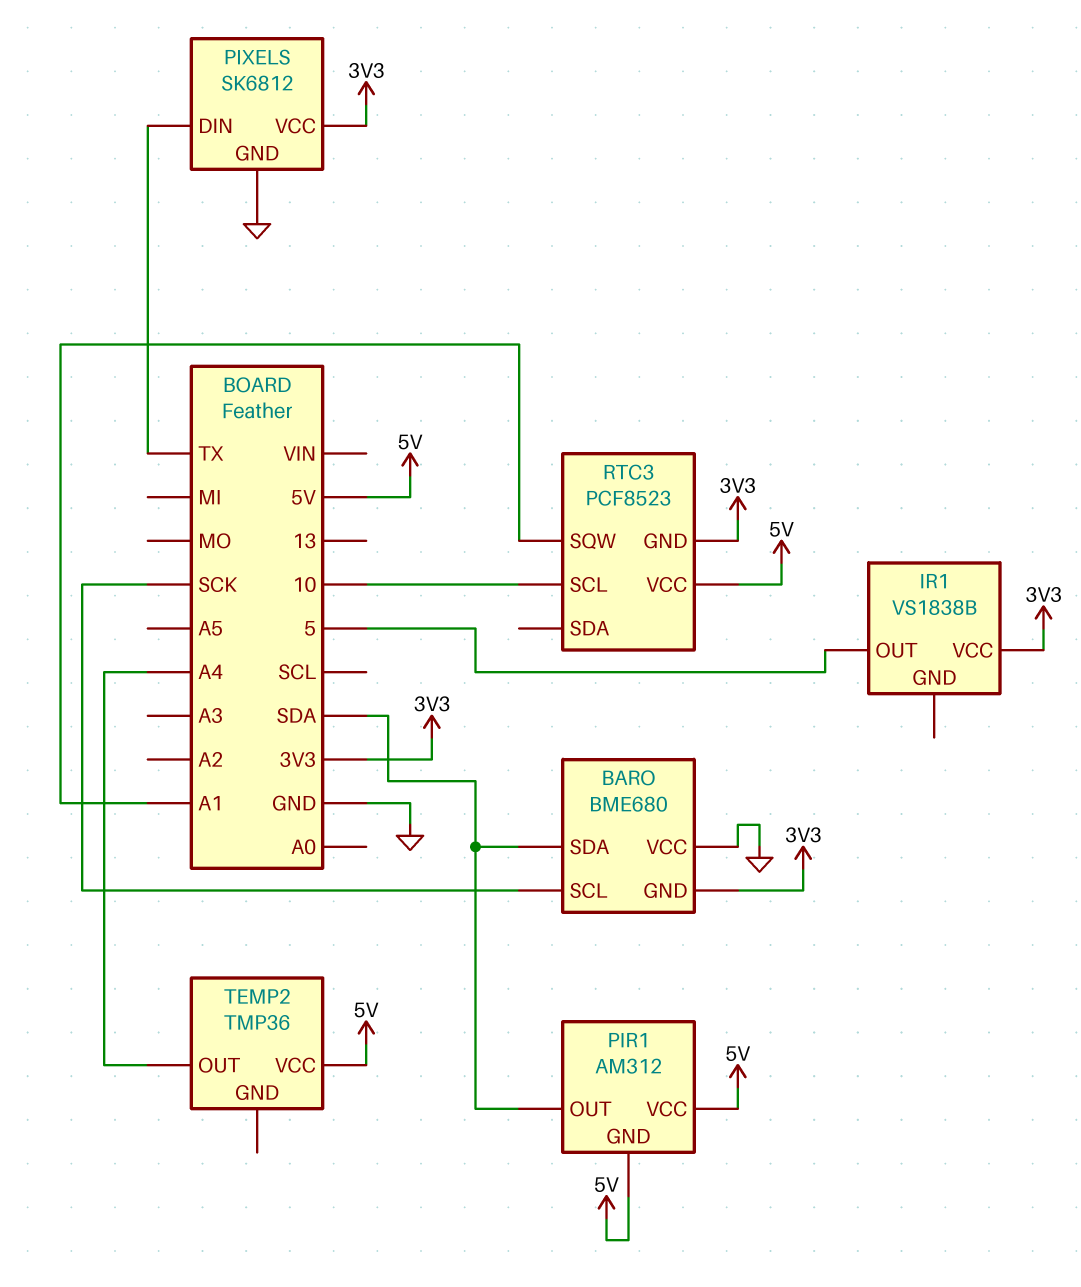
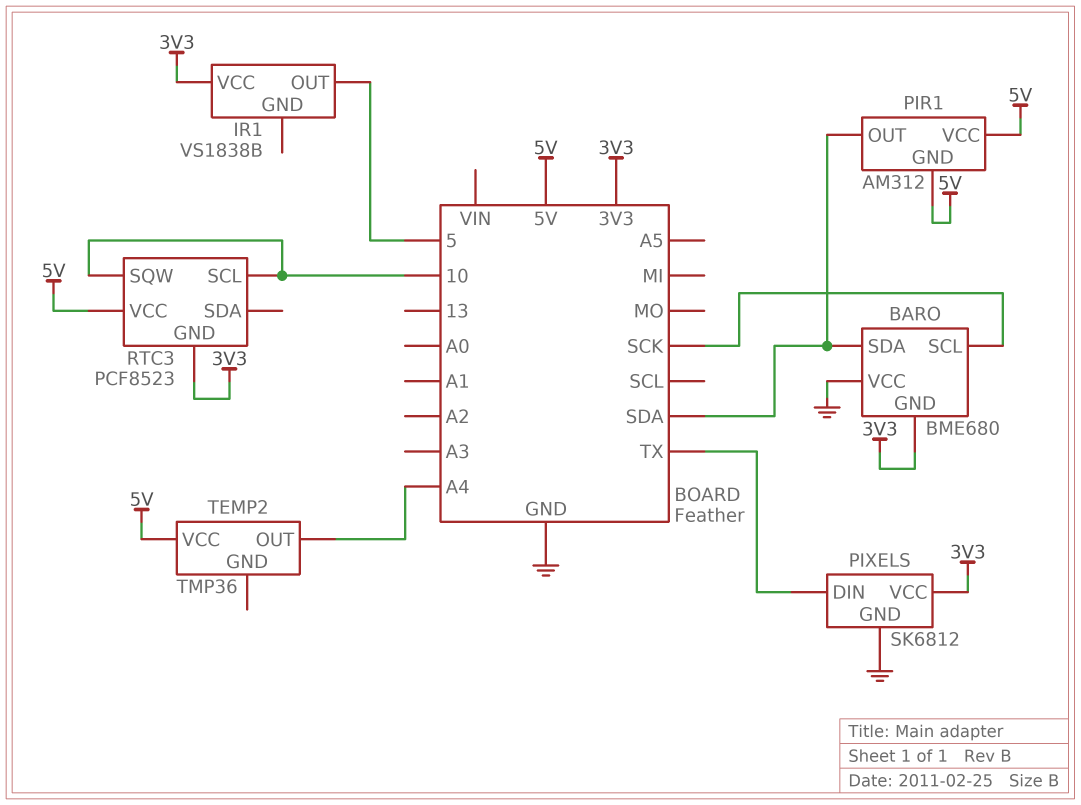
RTC3 pin SQW: A1 -> 10

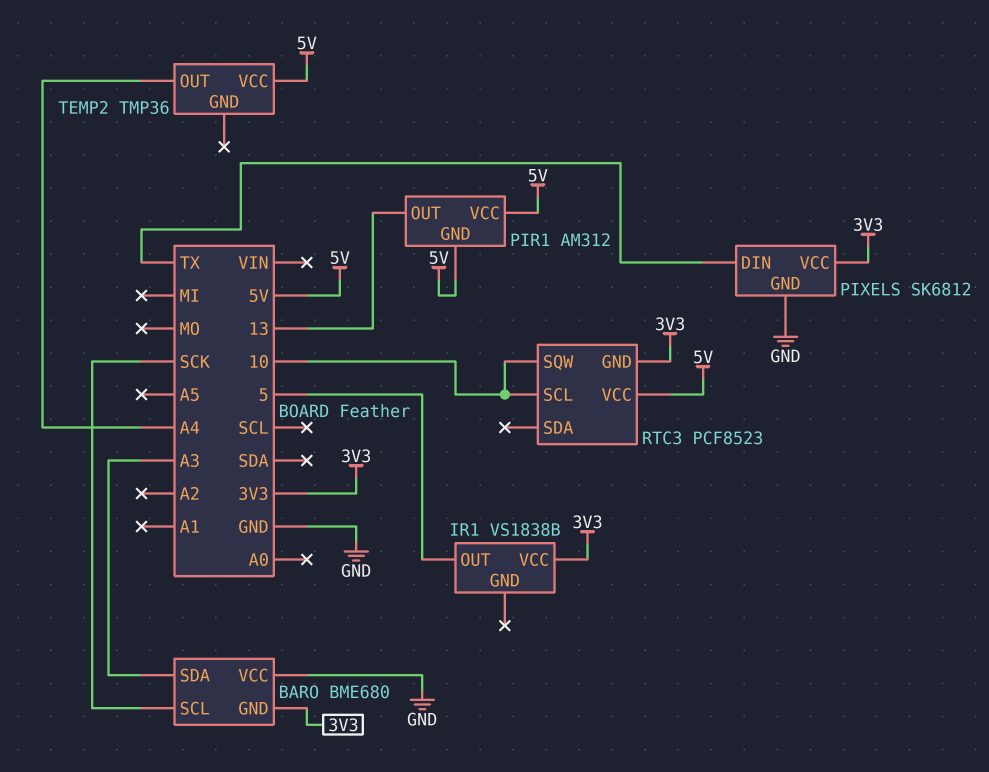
BARO pin SDA: SDA -> A3
PIR1 pin OUT: SDA -> 13

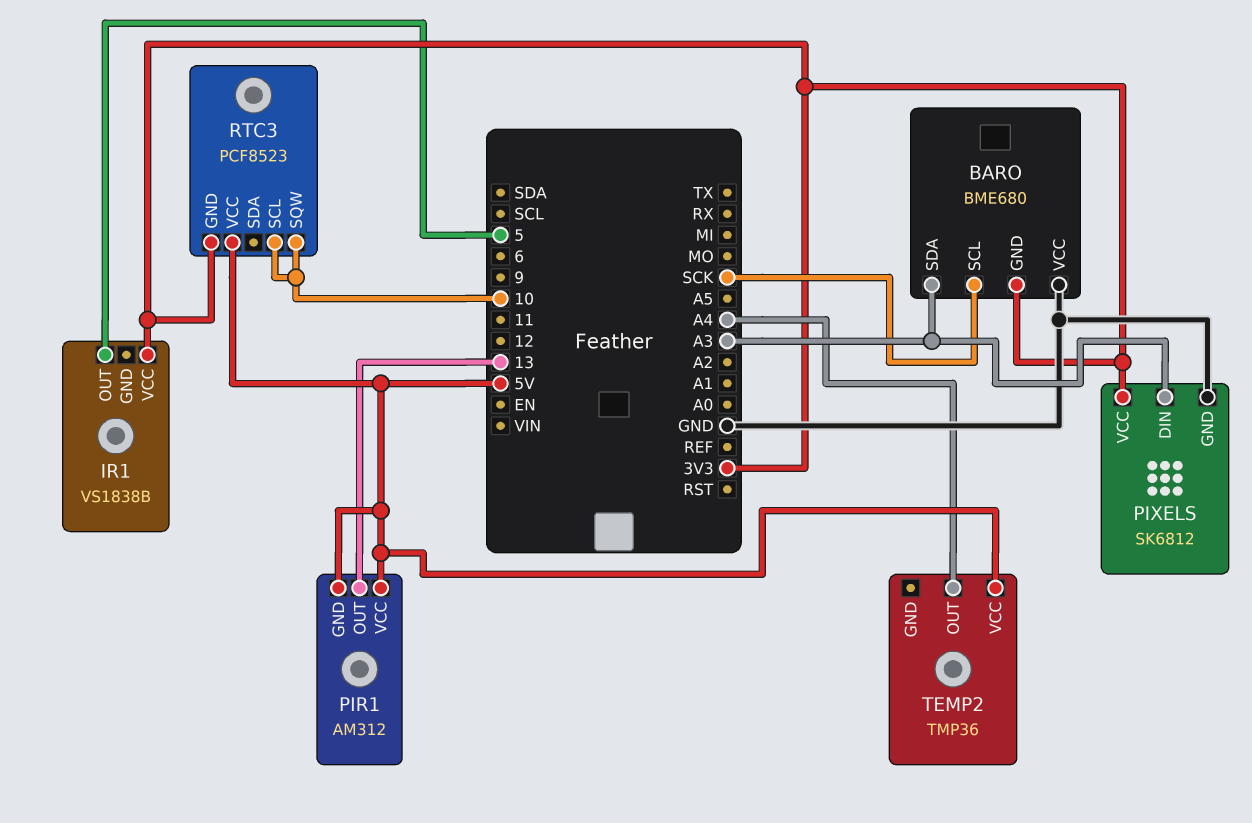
PIXELS pin DIN: TX -> A3

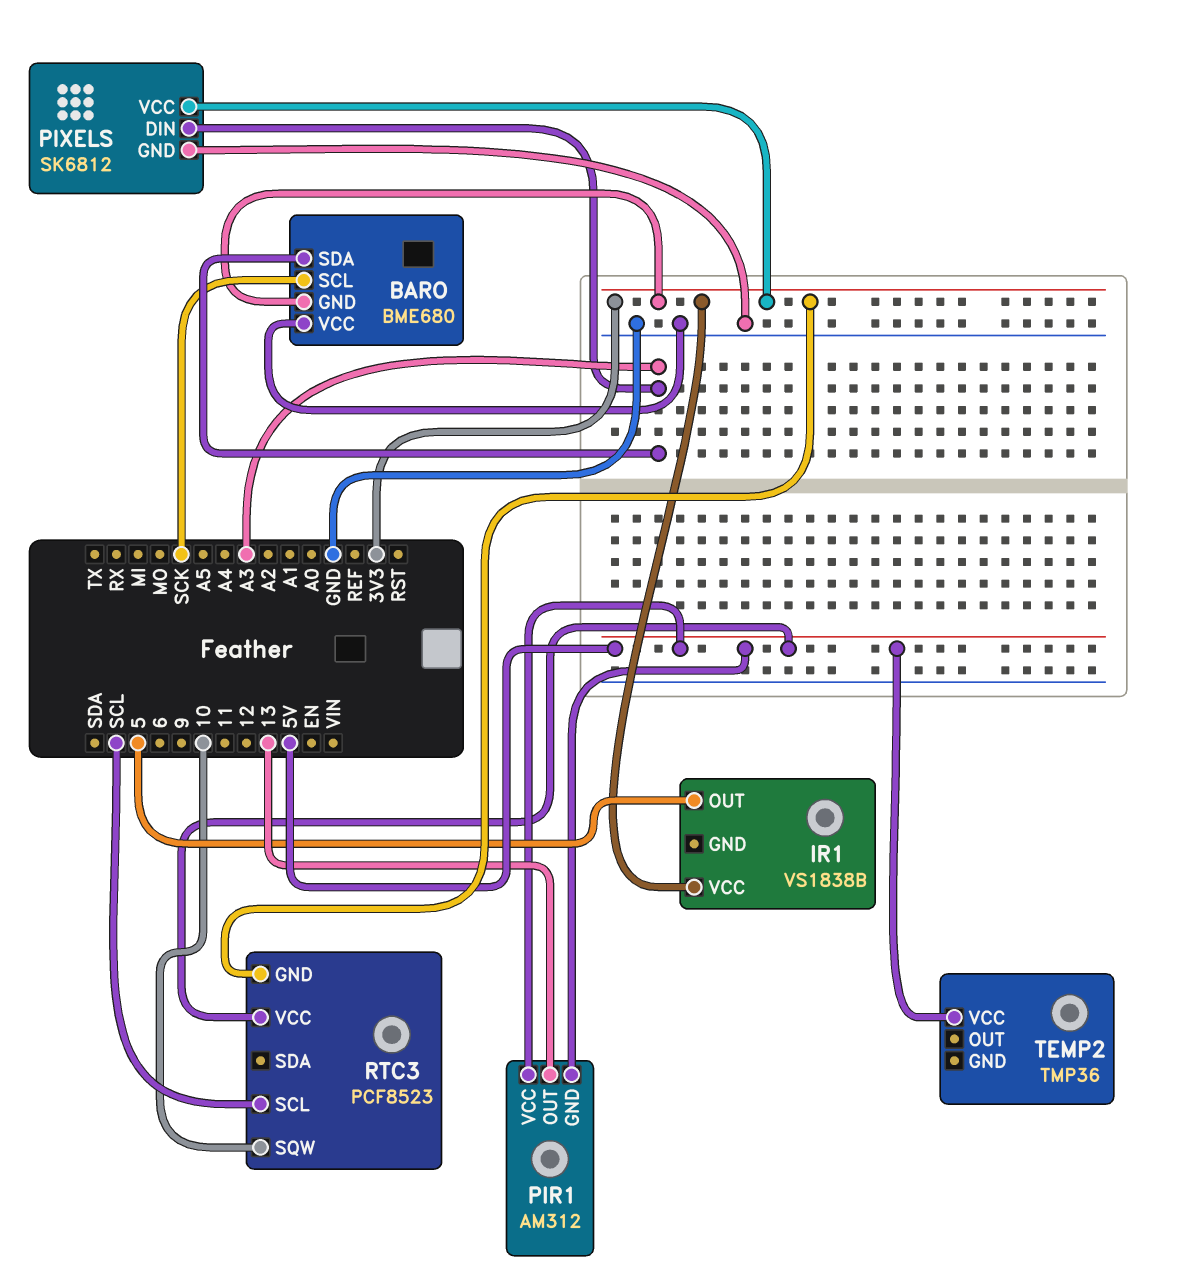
RTC3 pin SCL: 10 -> SCL
TEMP2 pin OUT: A4 -> none

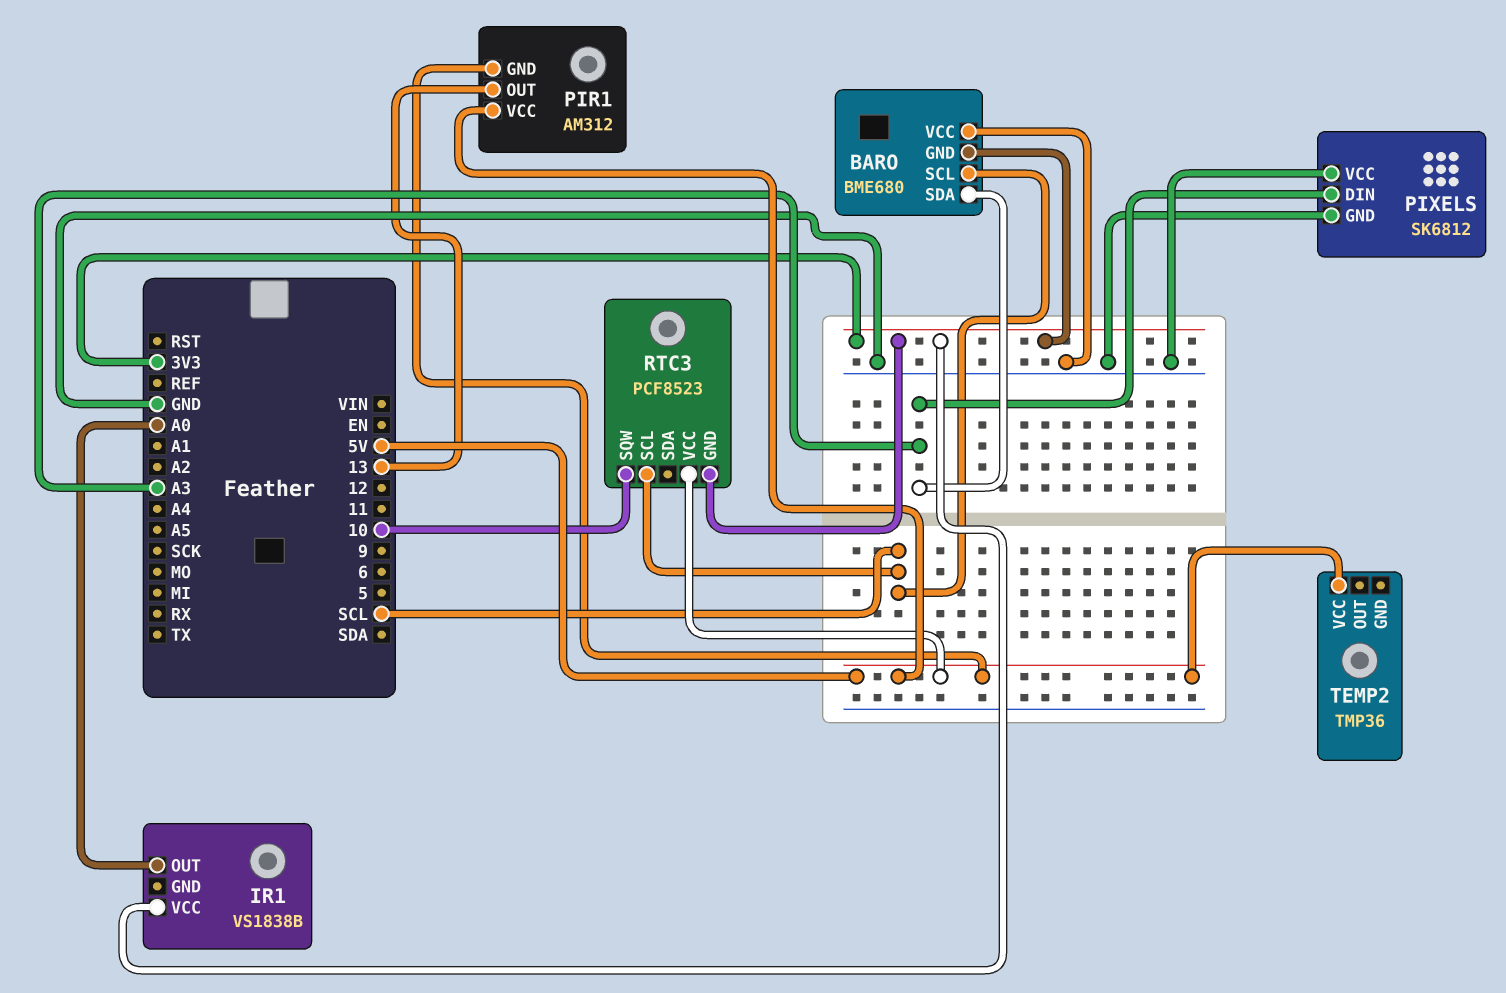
BARO pin SCL: SCK -> SCL
IR1 pin OUT: 5 -> A0
PIXELS pin VCC: 3V3 -> GND

